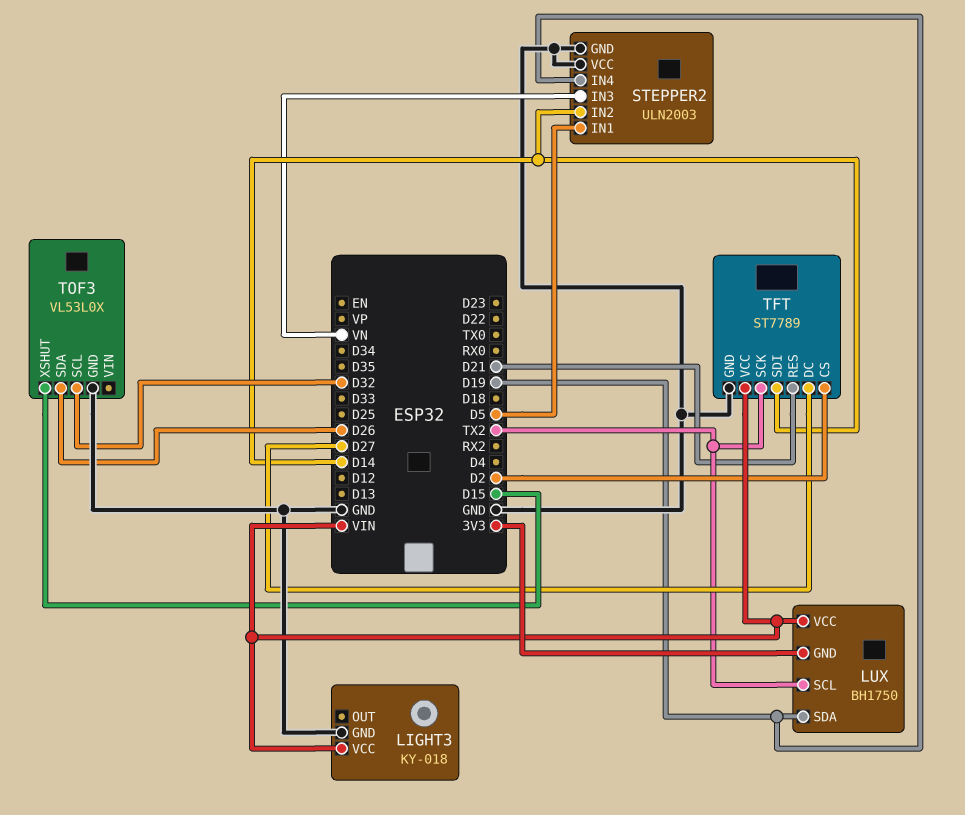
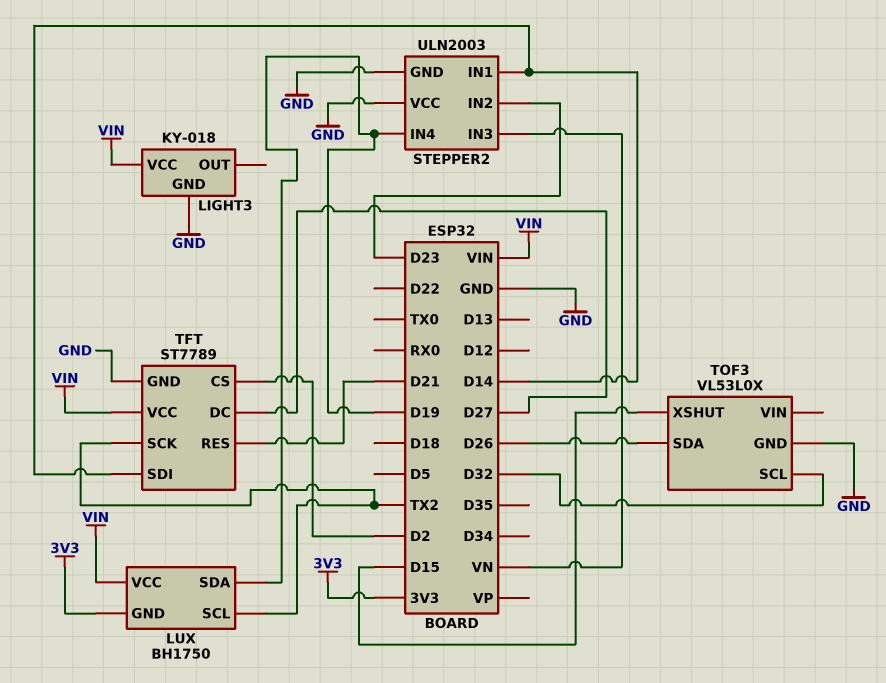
STEPPER2 pin IN1: D5 -> D14
STEPPER2 pin IN2: D14 -> D23

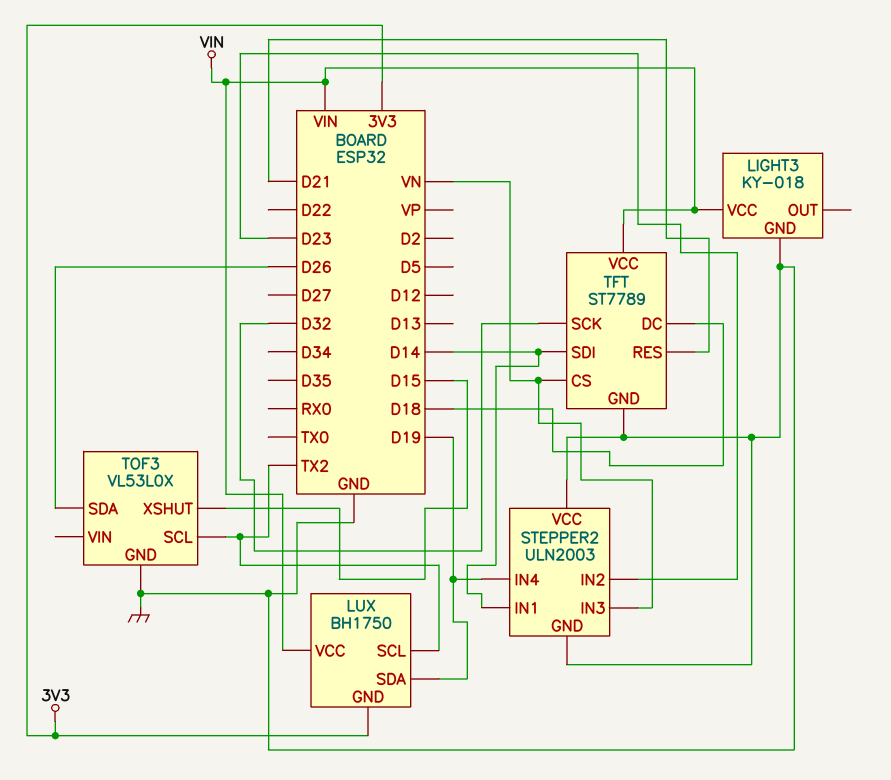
TFT pin CS: D2 -> VN
TFT pin DC: D27 -> D18
TFT pin SCK: TX2 -> D32
TOF3 pin SCL: D32 -> TX2

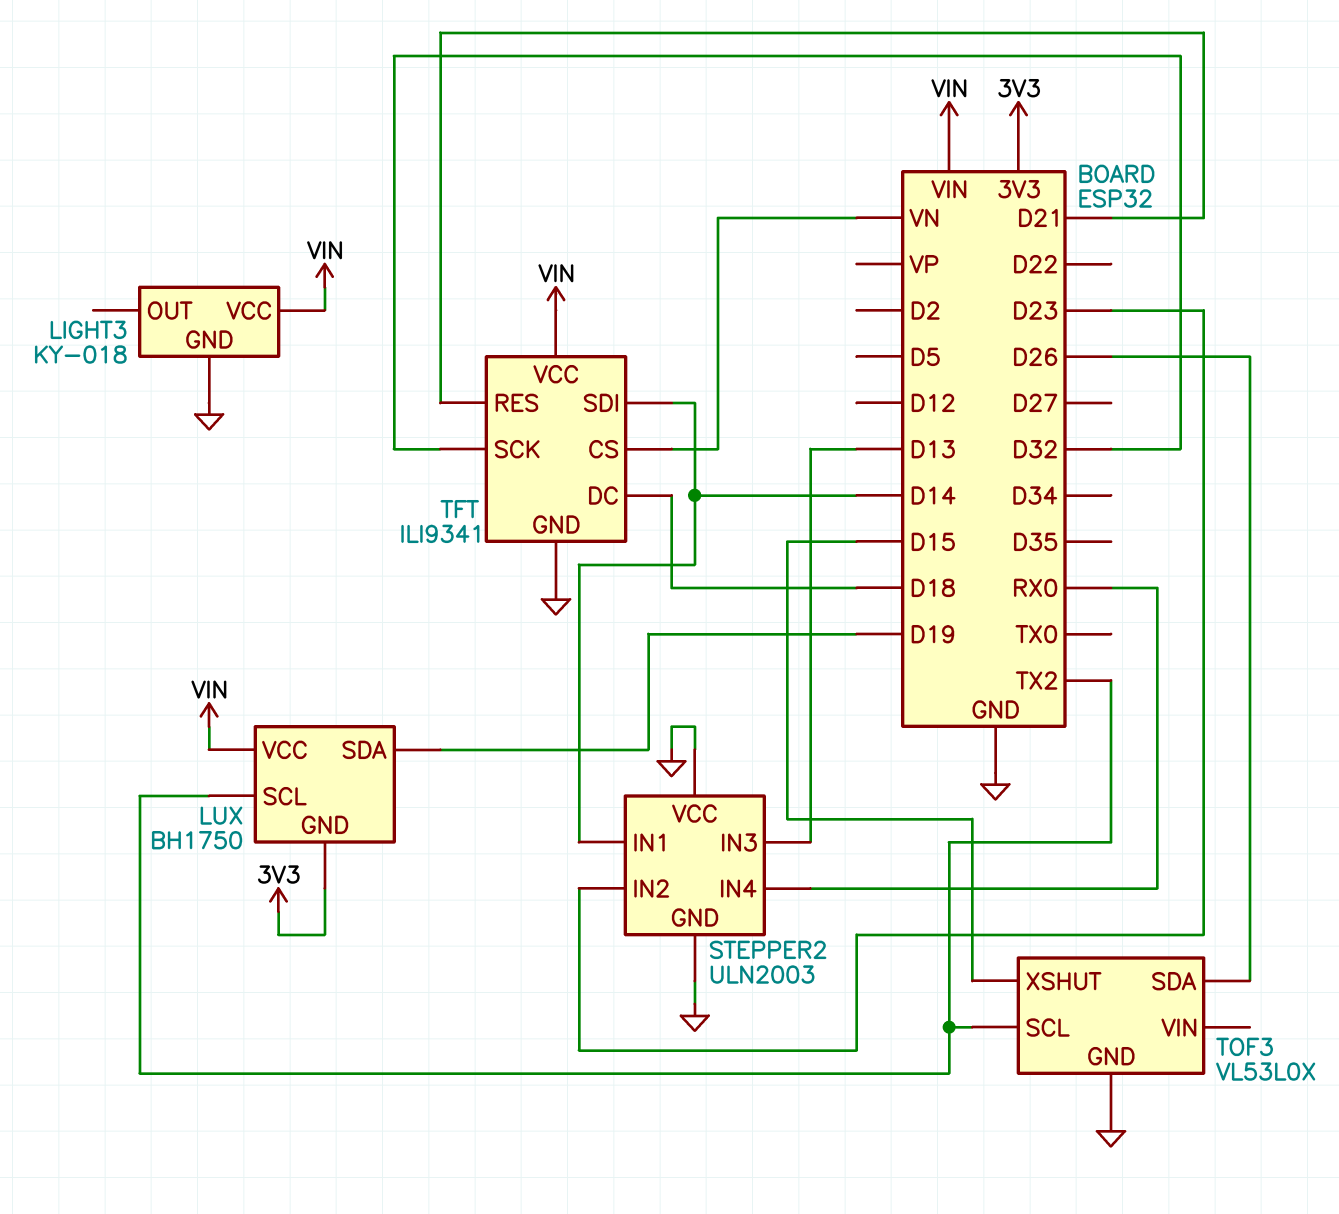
STEPPER2 pin IN3: VN -> D13
STEPPER2 pin IN4: D19 -> RX0
TFT: ST7789 -> ILI9341

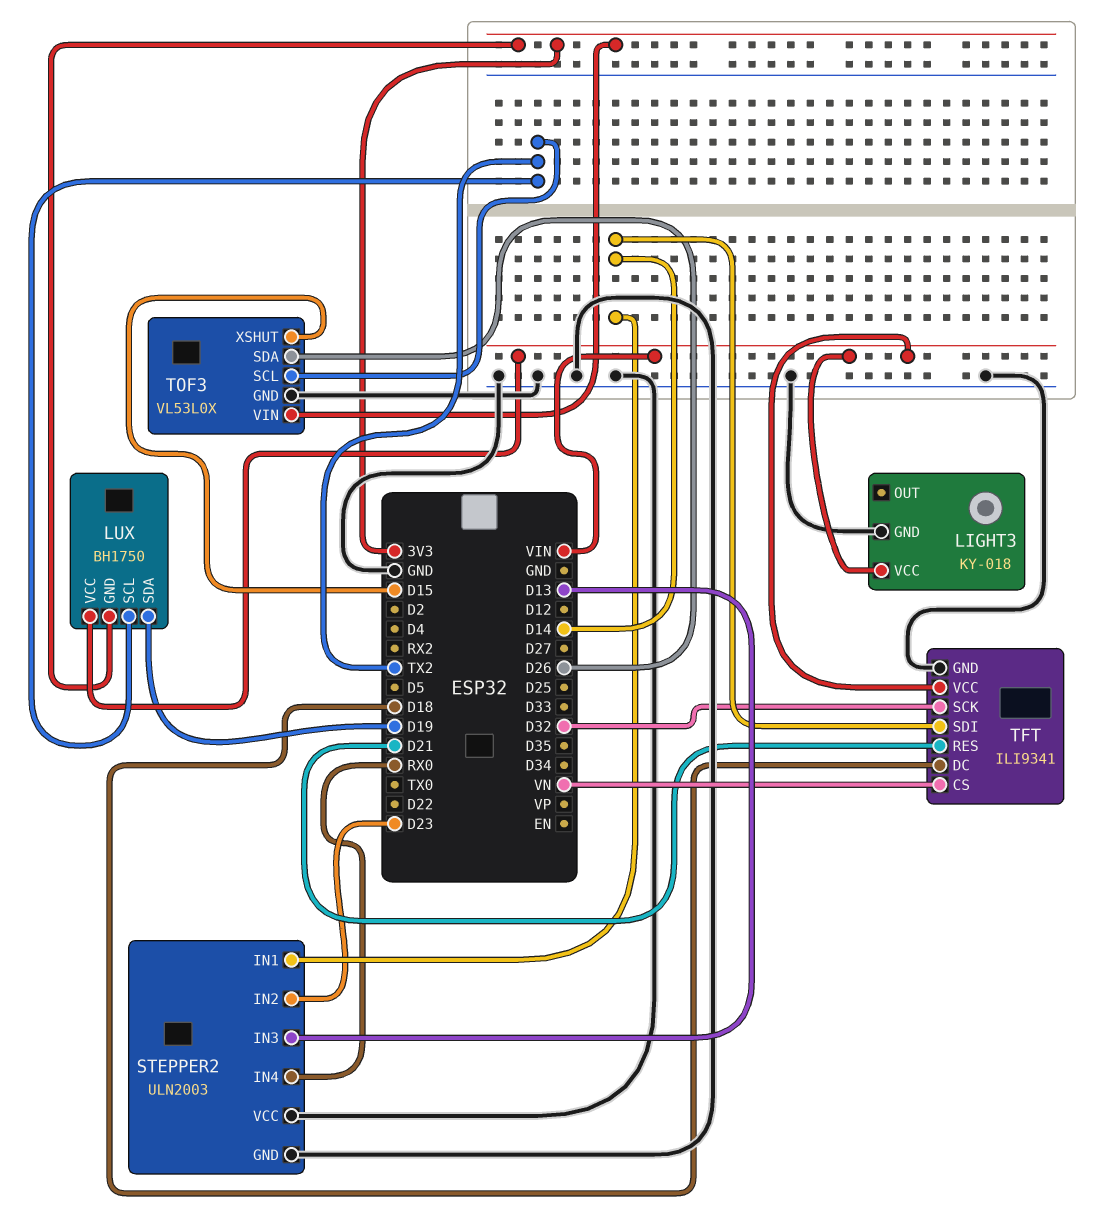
TOF3 pin VIN: none -> 3V3

